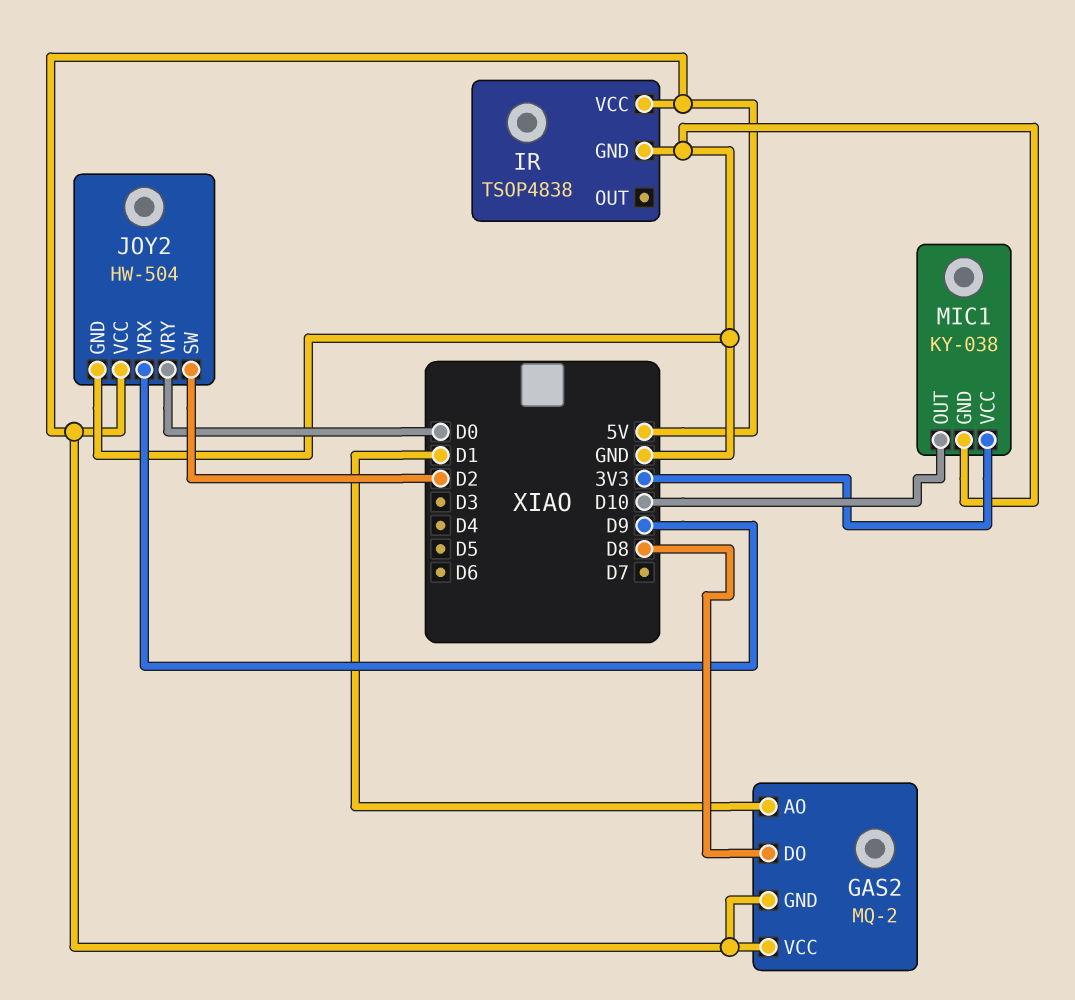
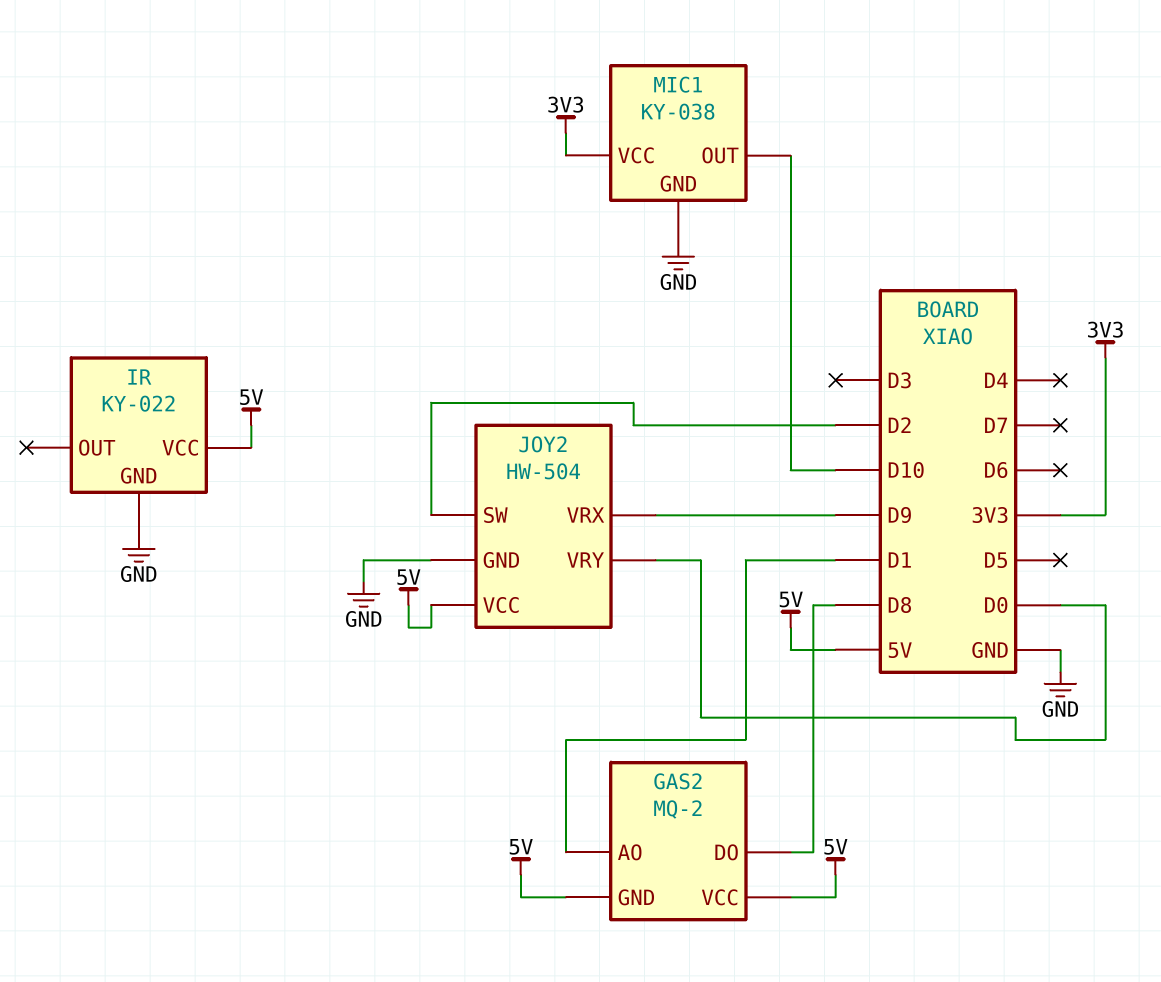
IR: TSOP4838 -> KY-022

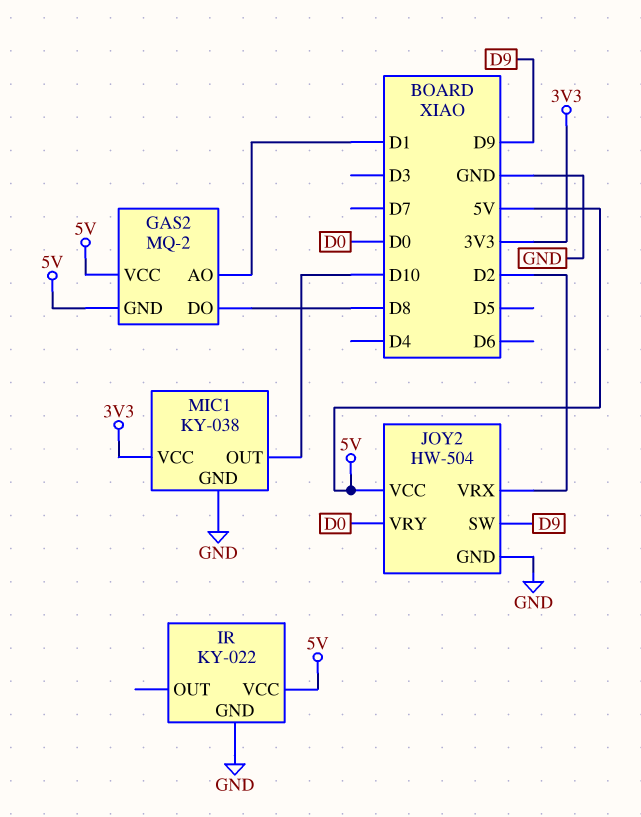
JOY2 pin SW: D2 -> D9
JOY2 pin VRX: D9 -> D2

